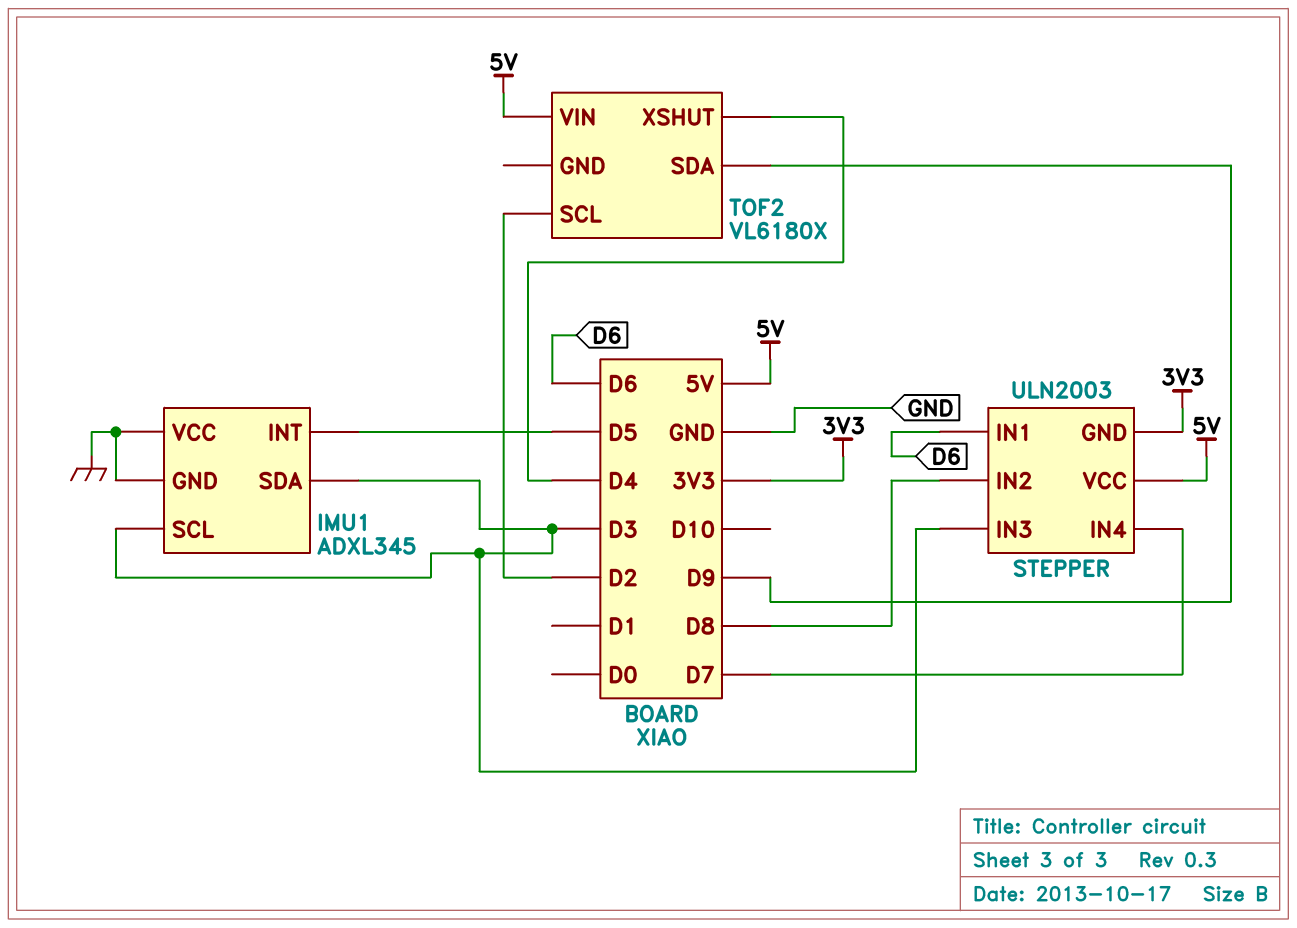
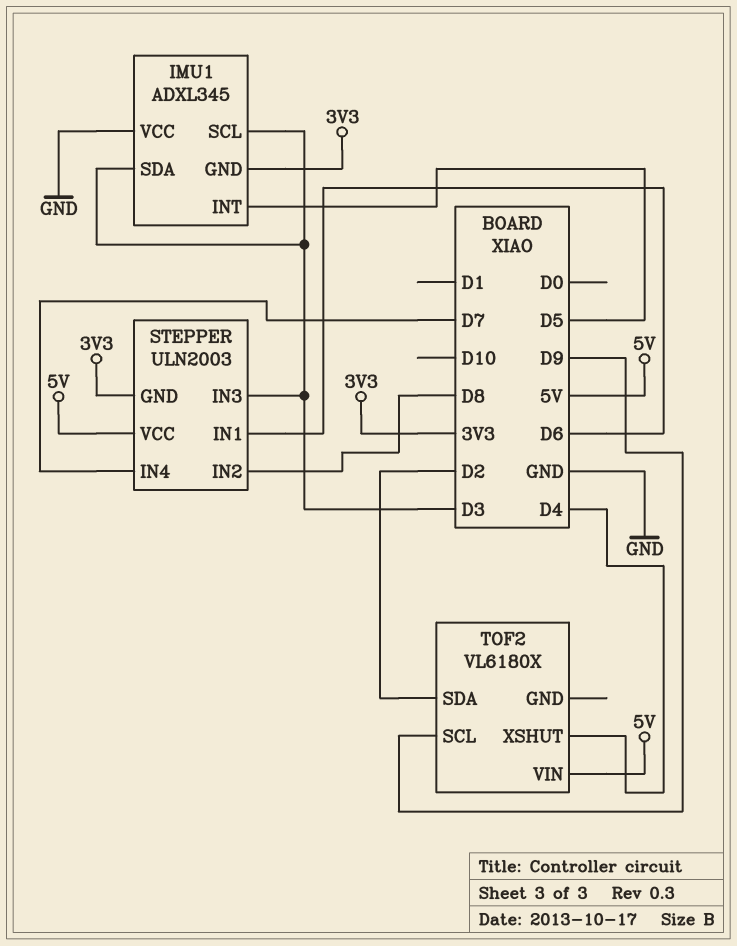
IMU1 pin GND: GND -> 3V3
TOF2 pin SCL: D2 -> D9
TOF2 pin SDA: D9 -> D2

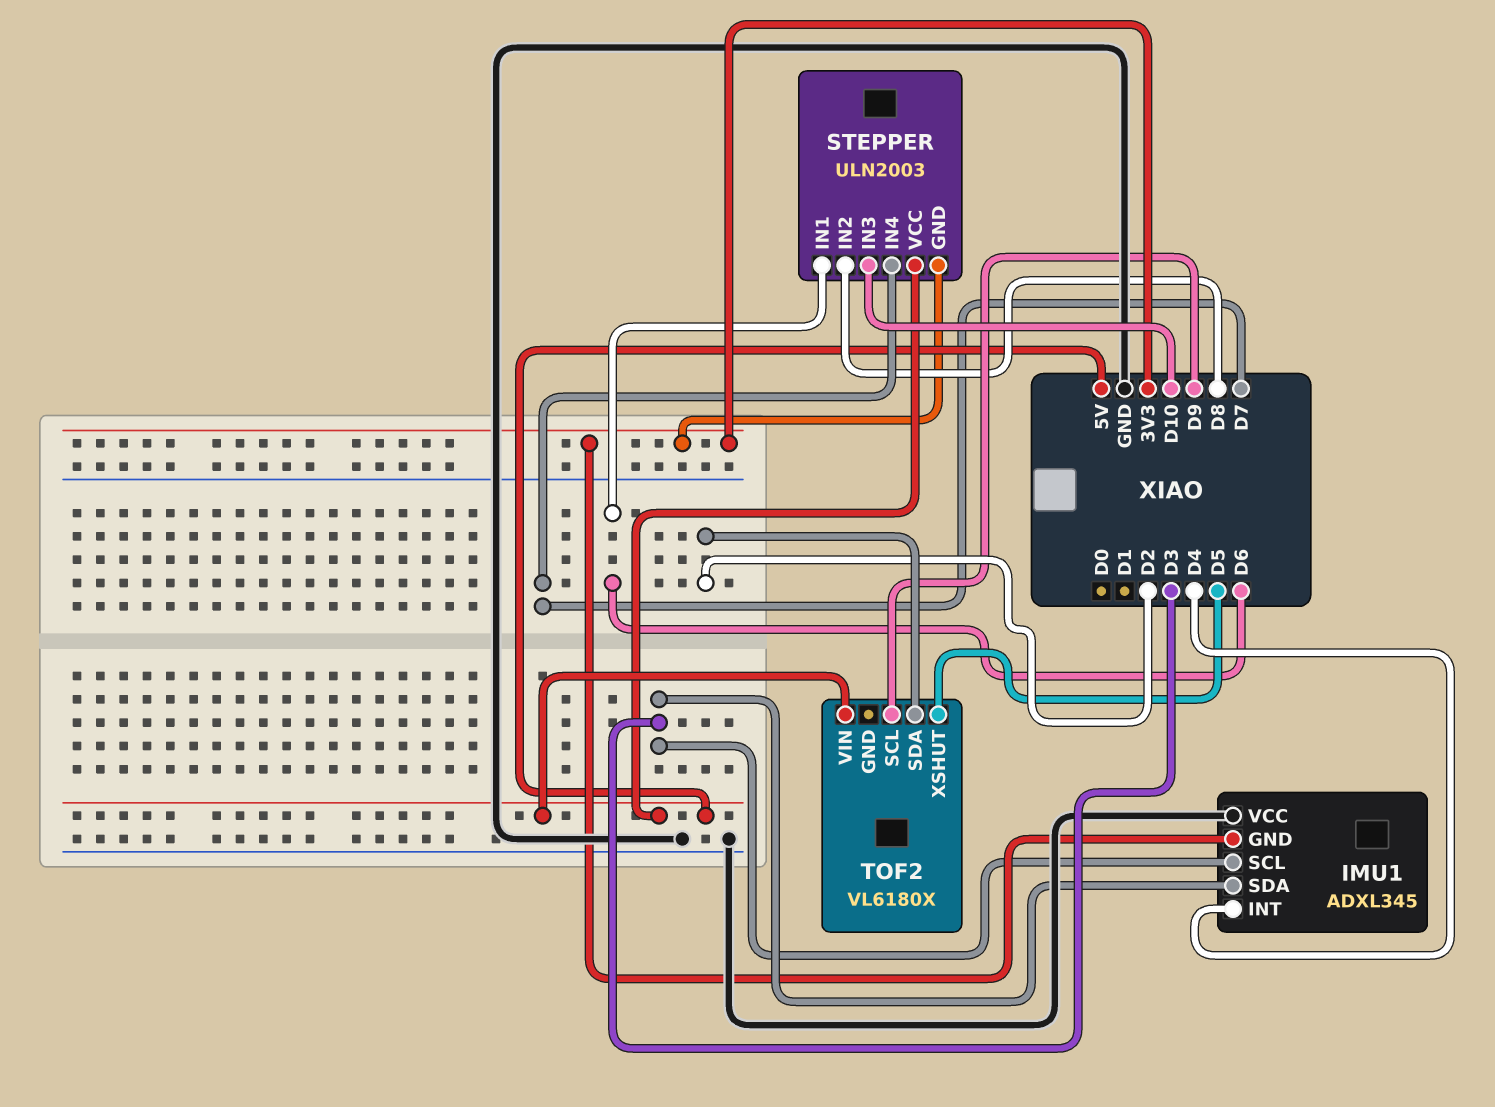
IMU1 pin INT: D5 -> D4
STEPPER pin IN3: D3 -> D10
TOF2 pin XSHUT: D4 -> D5

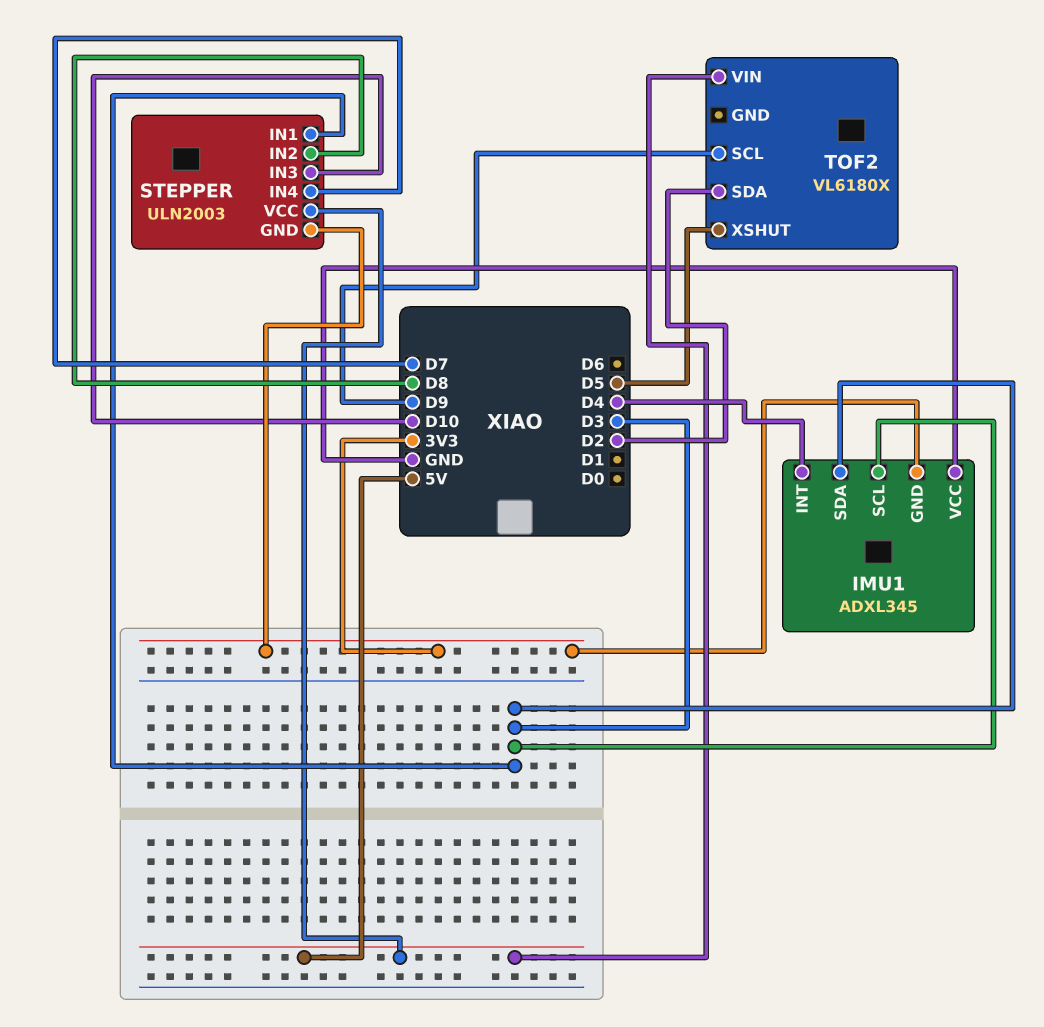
STEPPER pin IN1: D6 -> D3

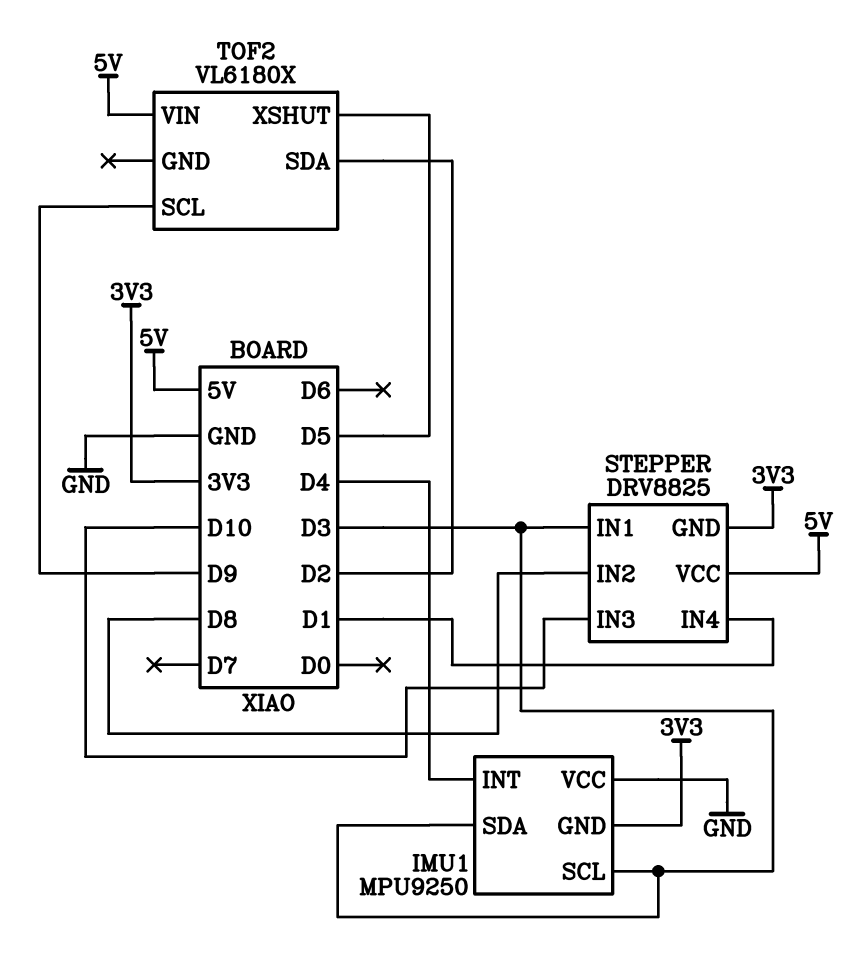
IMU1: ADXL345 -> MPU9250
STEPPER: ULN2003 -> DRV8825
STEPPER pin IN4: D7 -> D1

